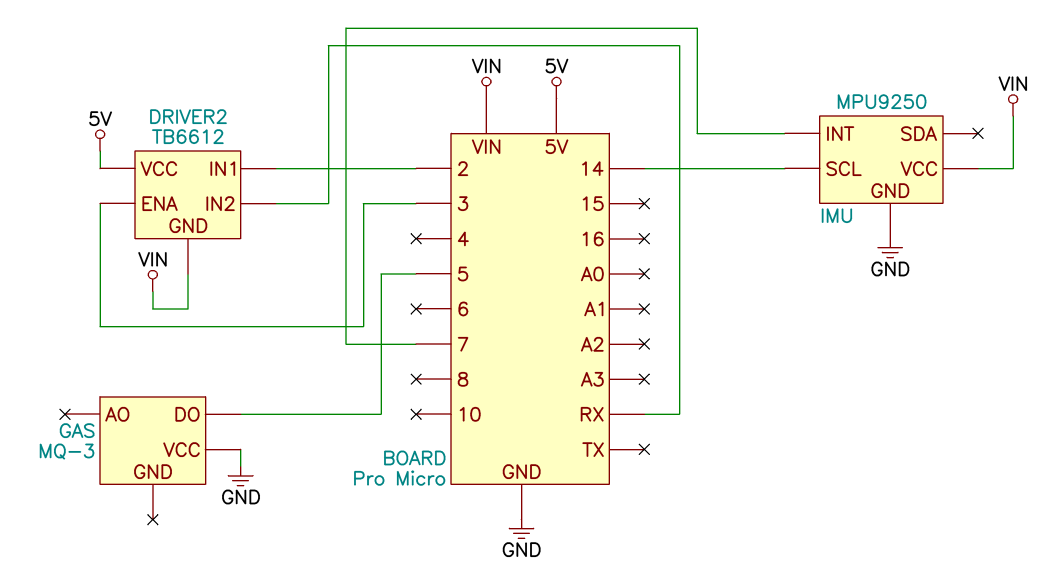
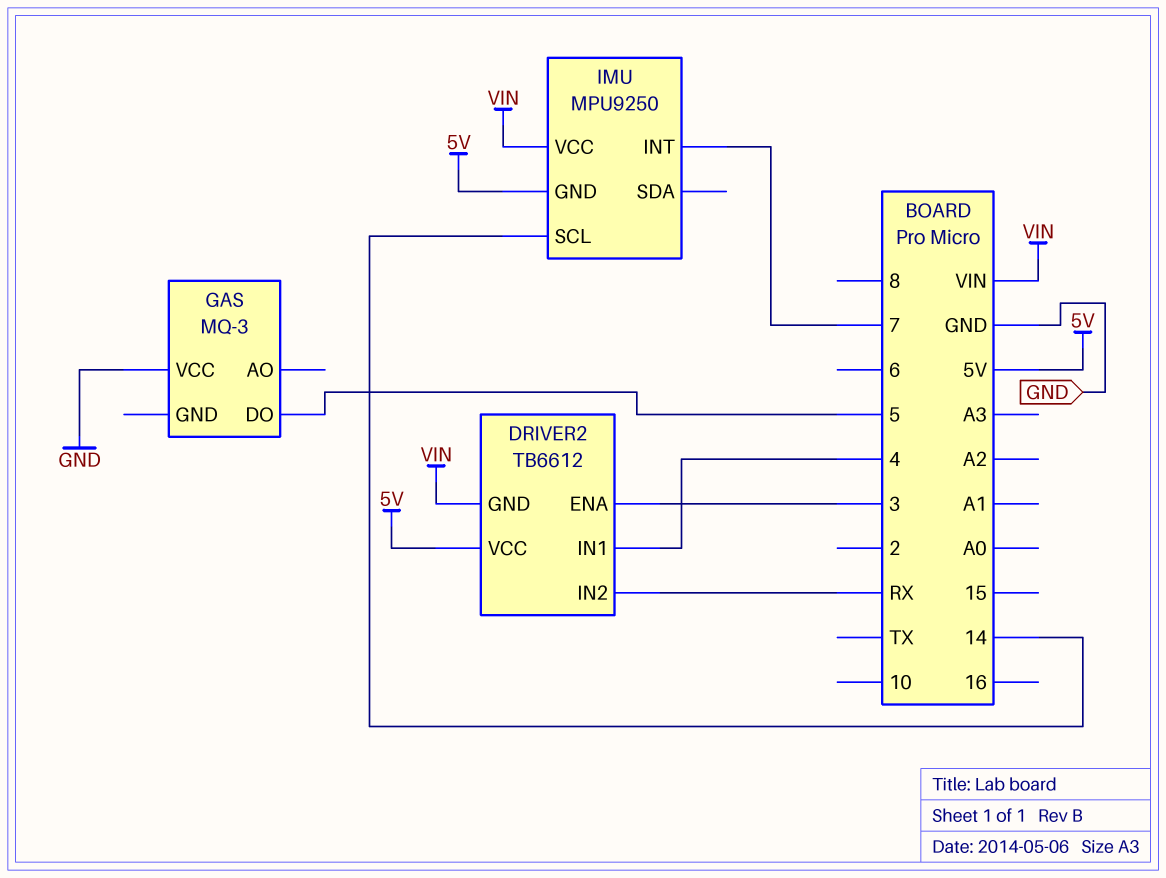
DRIVER2 pin IN1: 2 -> 4
IMU pin GND: GND -> 5V

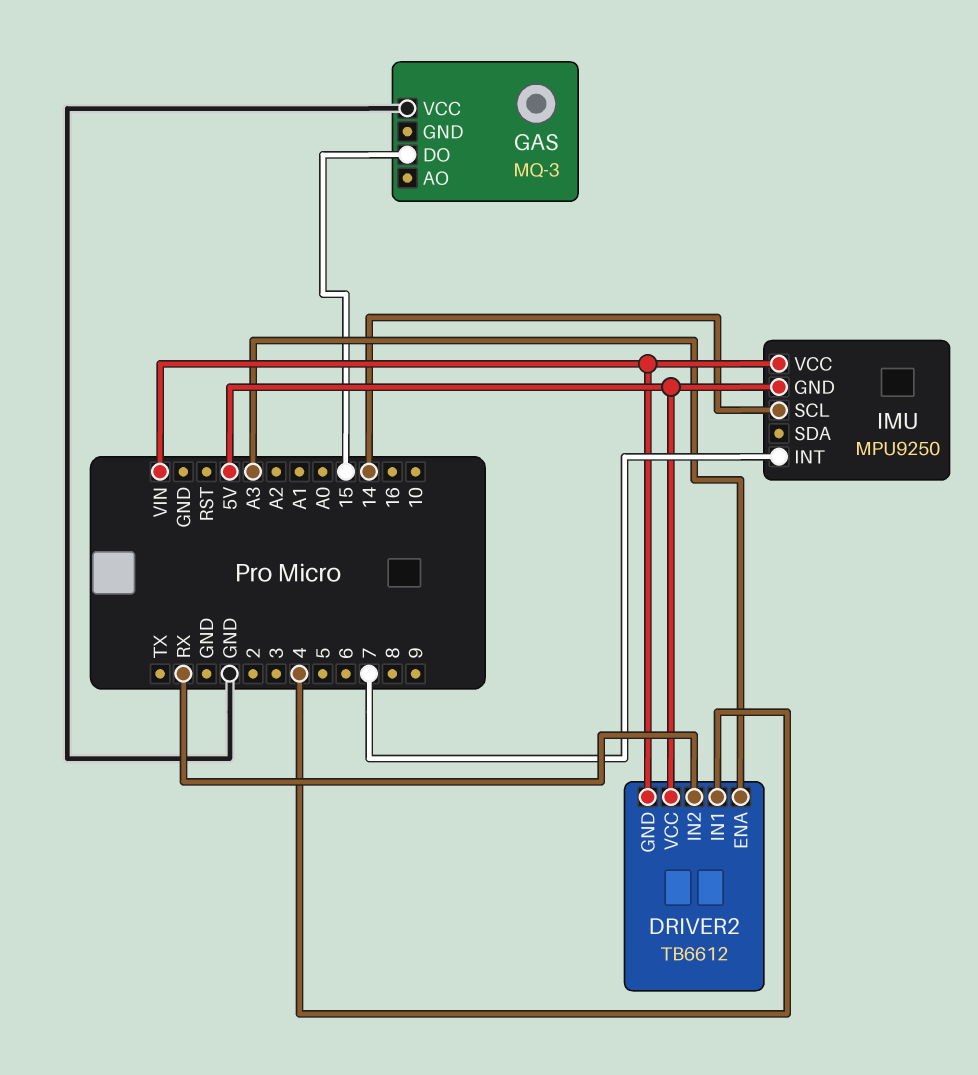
DRIVER2 pin ENA: 3 -> A3
GAS pin DO: 5 -> 15

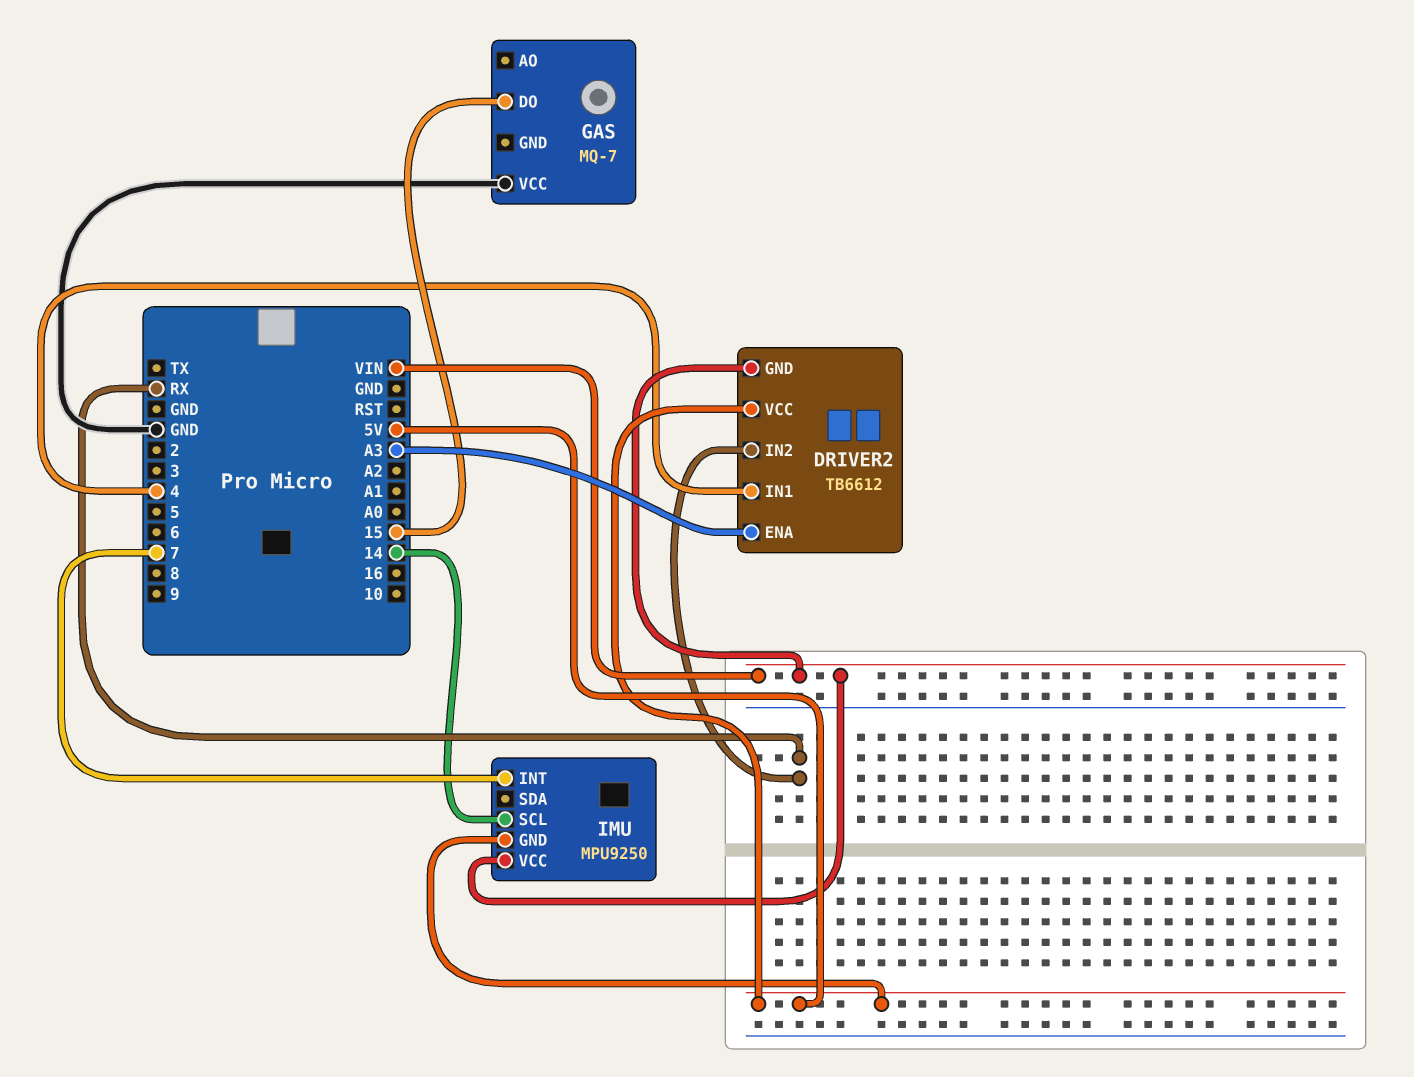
GAS: MQ-3 -> MQ-7

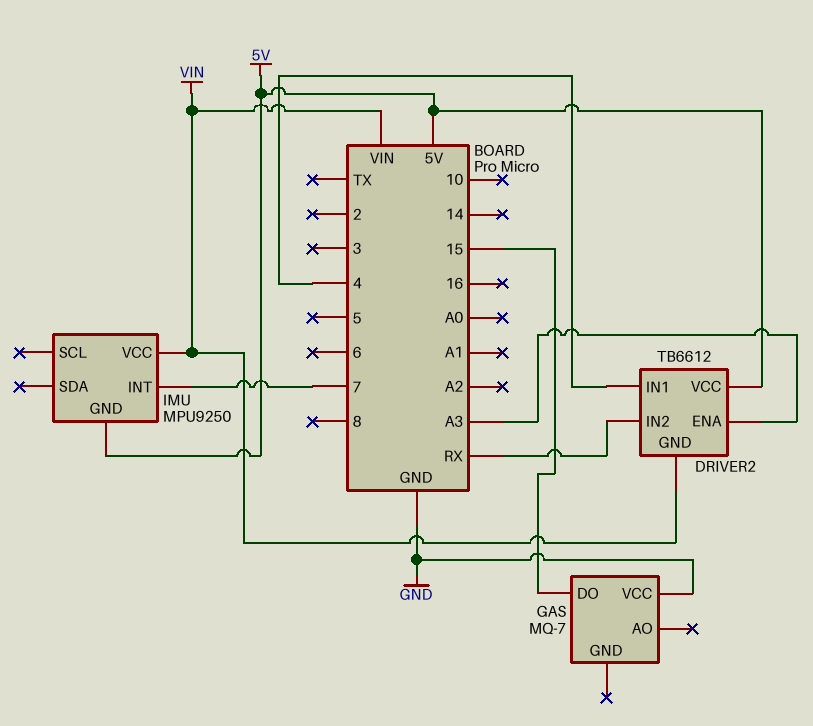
IMU pin SCL: 14 -> none

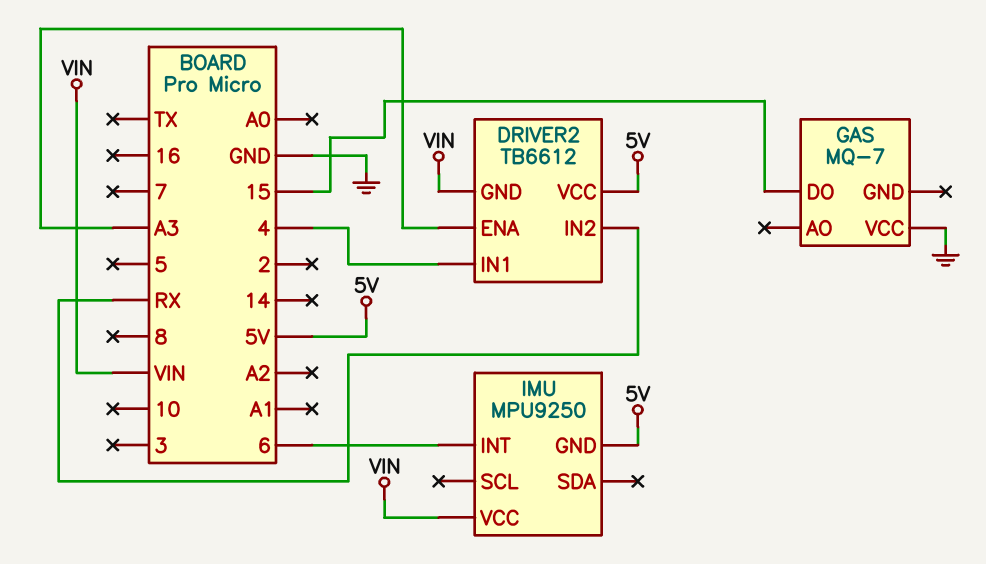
IMU pin INT: 7 -> 6

